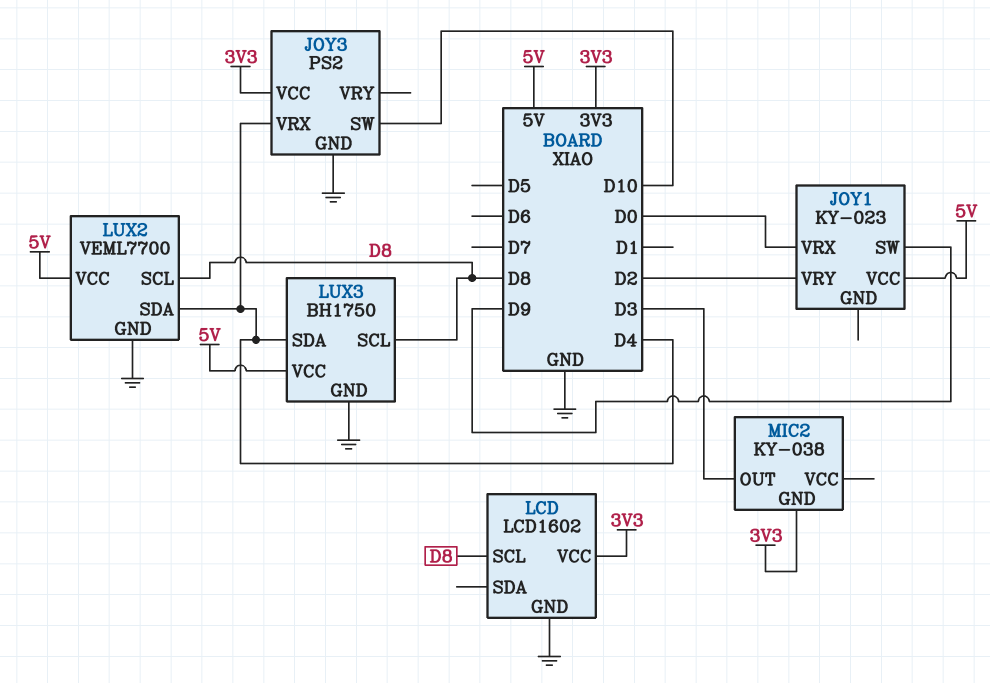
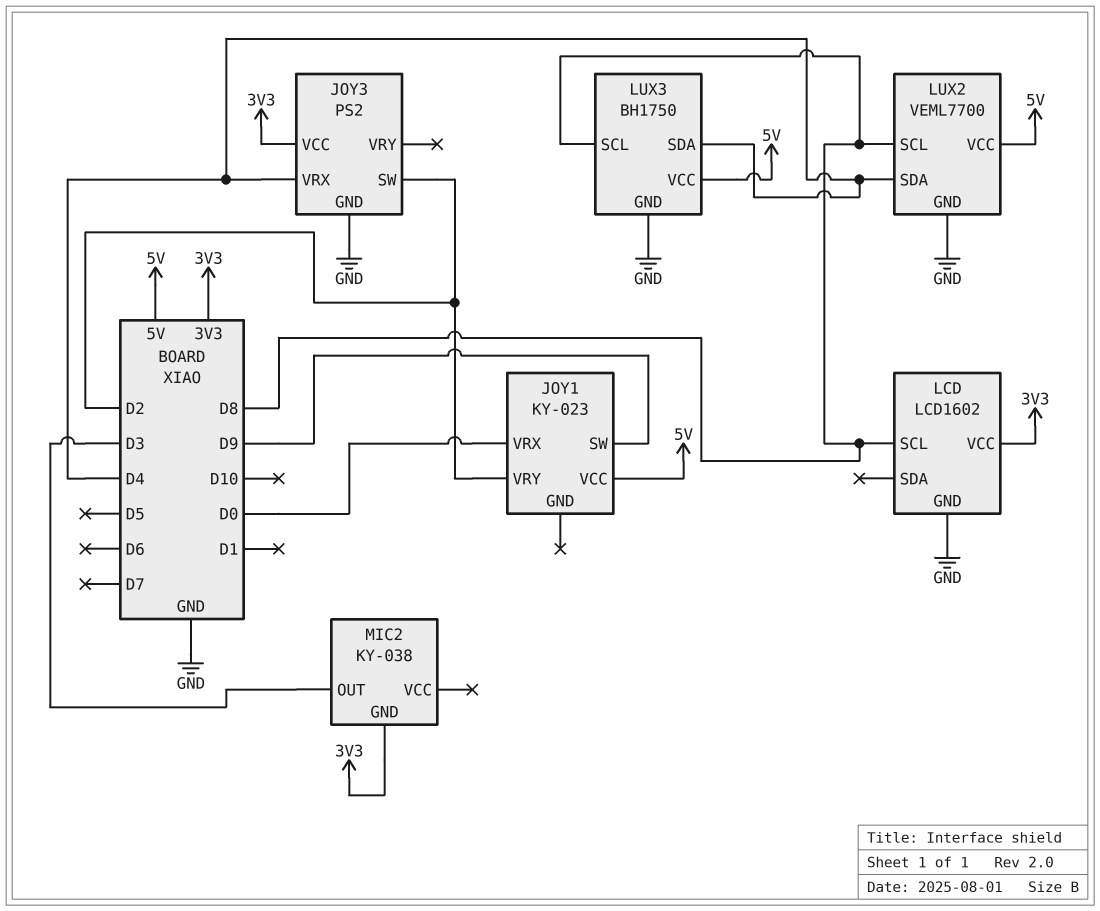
JOY3 pin SW: D10 -> D2

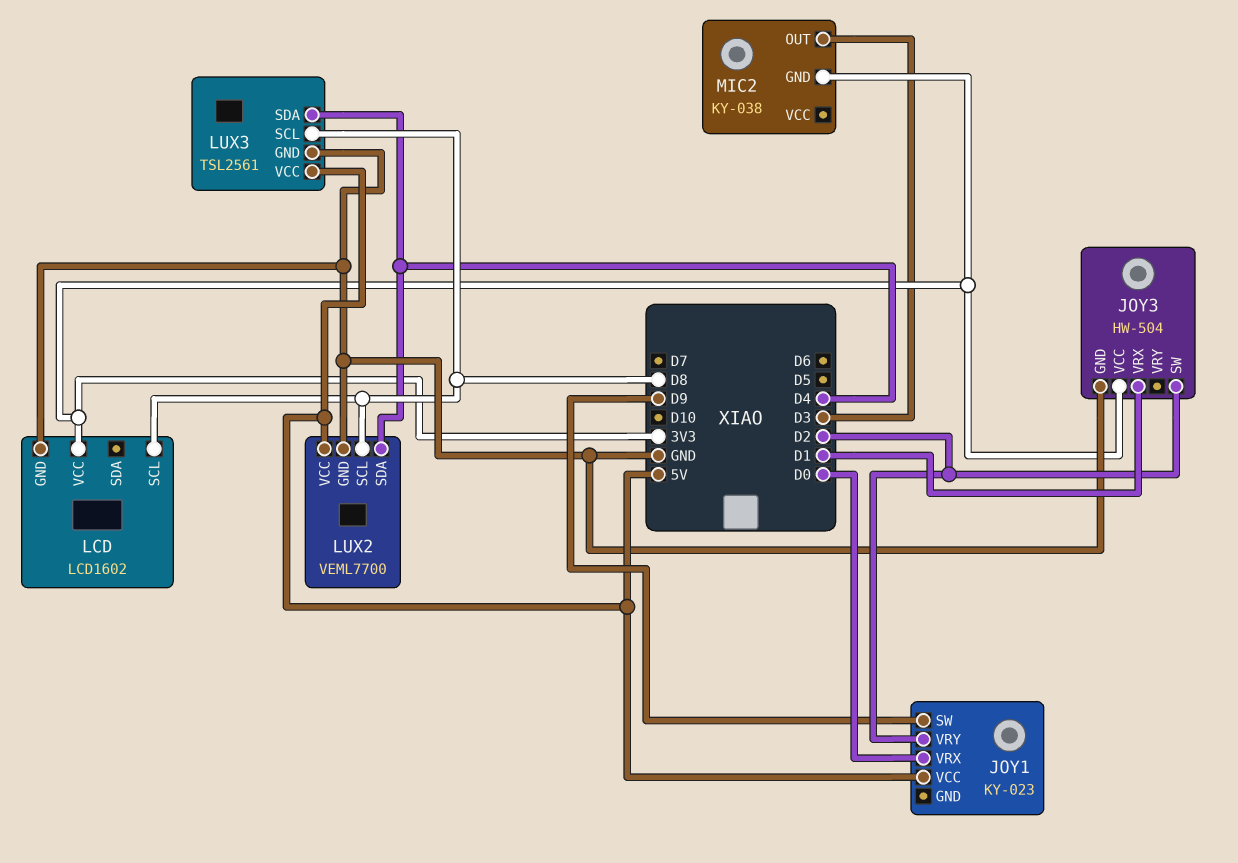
JOY3: PS2 -> HW-504
JOY3 pin VRX: D4 -> D1
LUX3: BH1750 -> TSL2561

